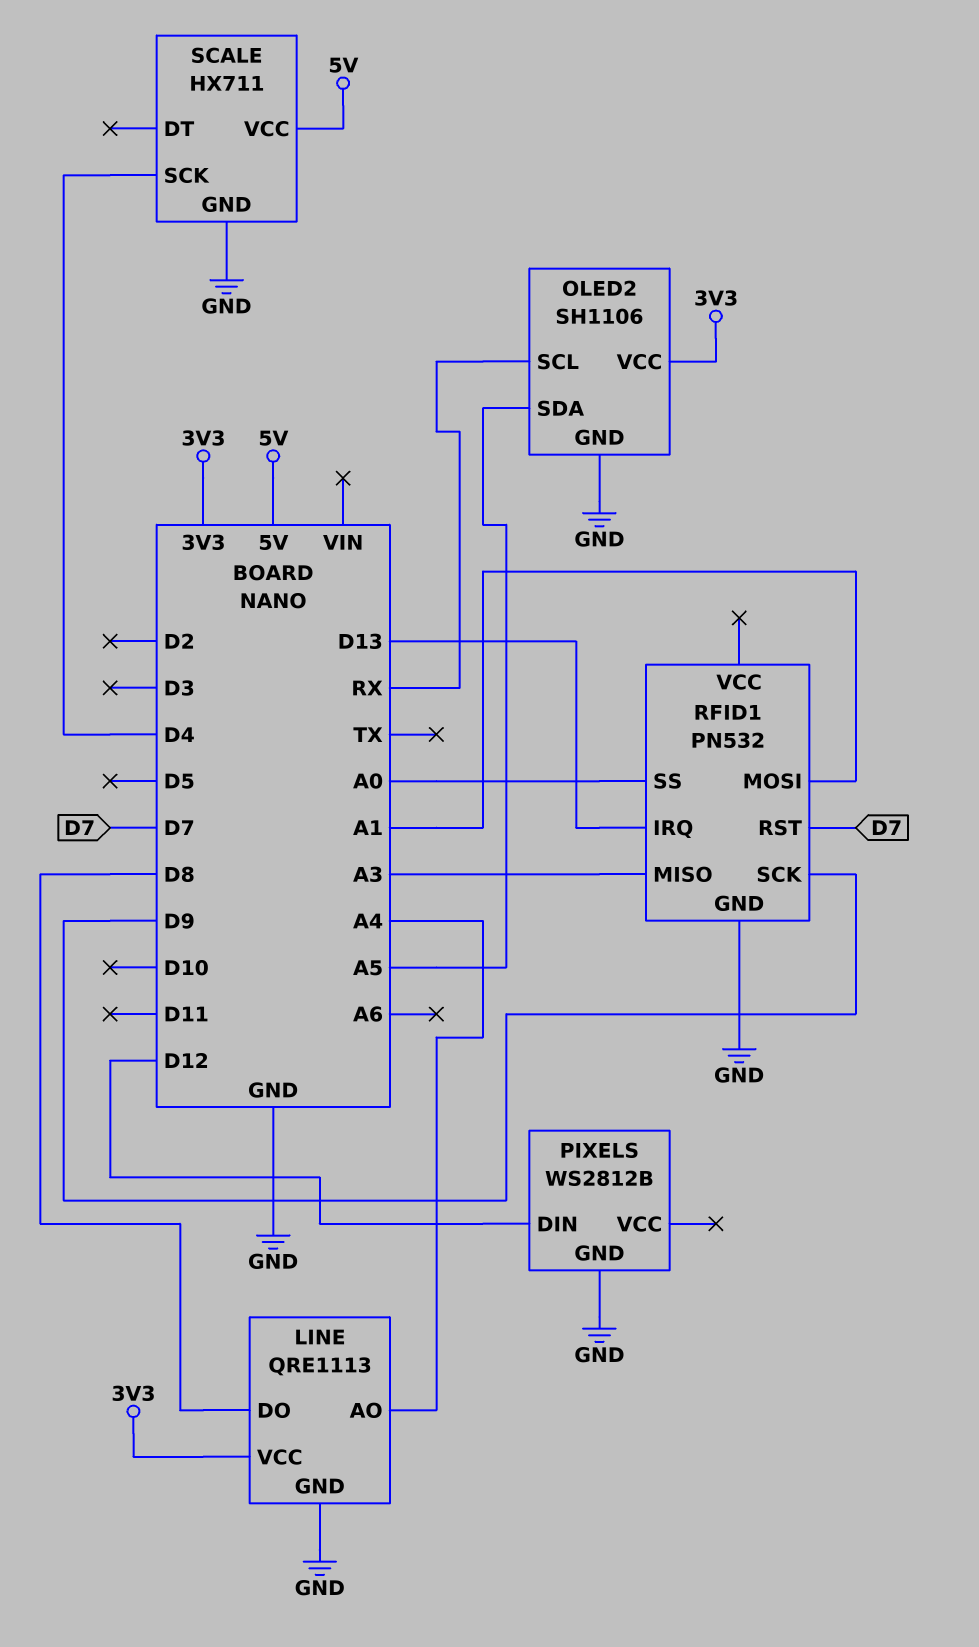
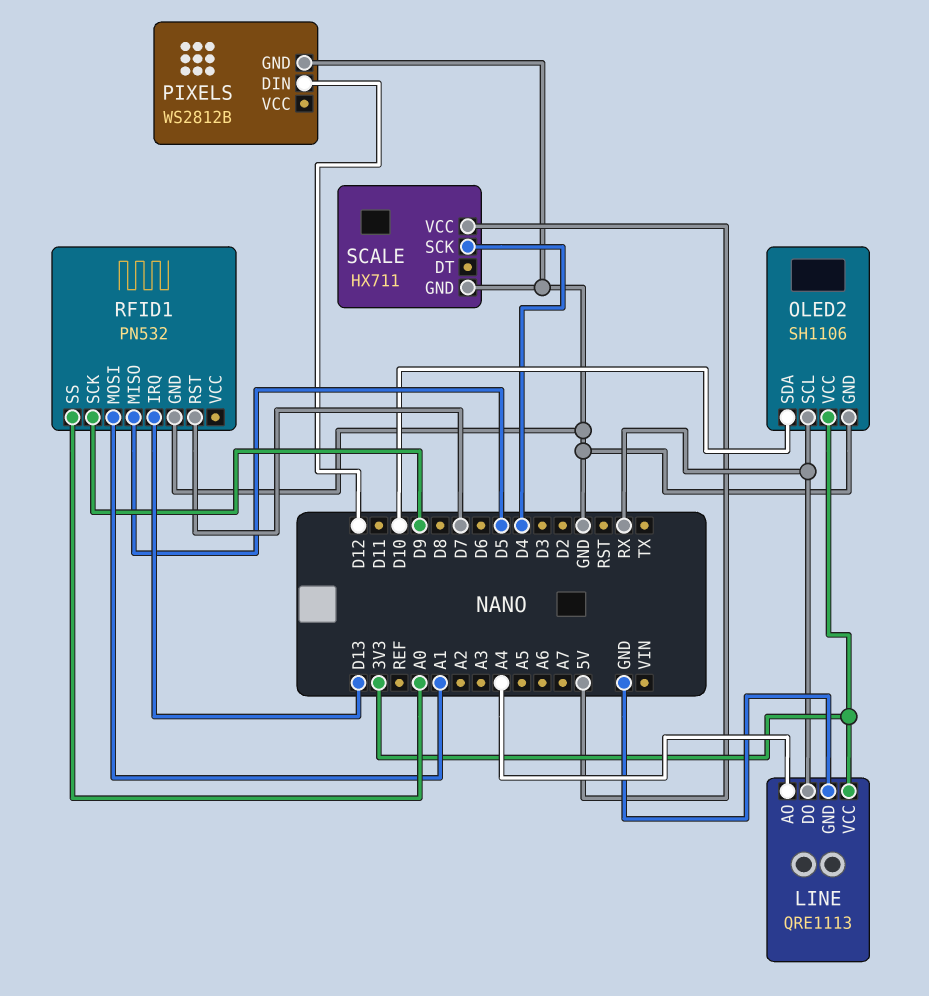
LINE pin DO: D8 -> RX
OLED2 pin SDA: A5 -> D10
RFID1 pin MISO: A3 -> D5

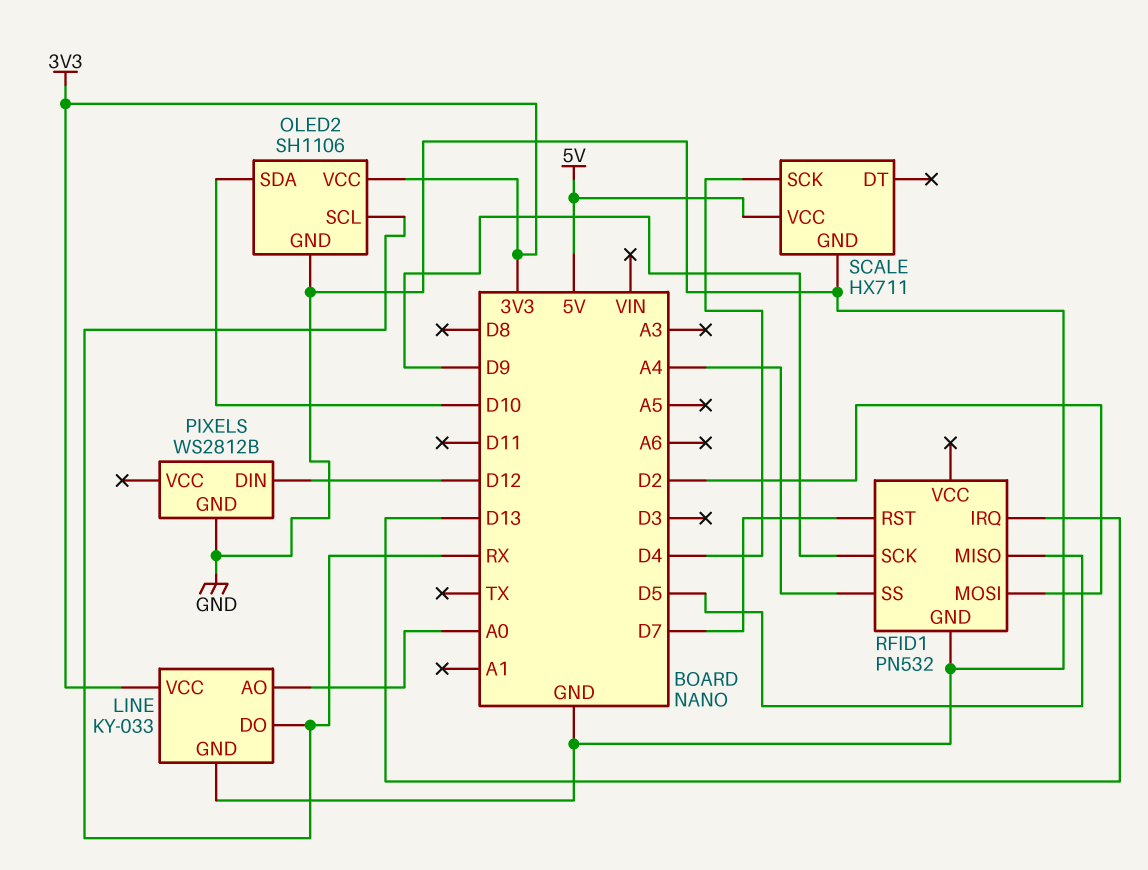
LINE: QRE1113 -> KY-033
LINE pin AO: A4 -> A0
RFID1 pin MOSI: A1 -> D2
RFID1 pin SS: A0 -> A4

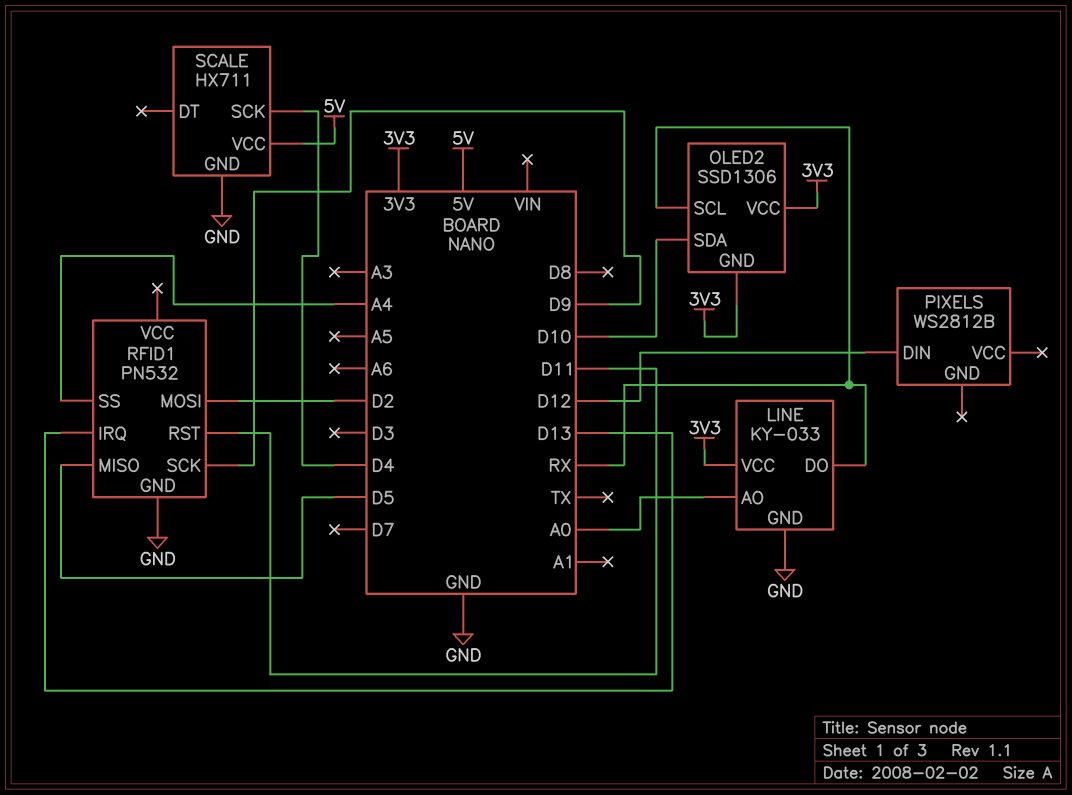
OLED2: SH1106 -> SSD1306
OLED2 pin GND: GND -> 3V3
PIXELS pin GND: GND -> none
RFID1 pin RST: D7 -> D11

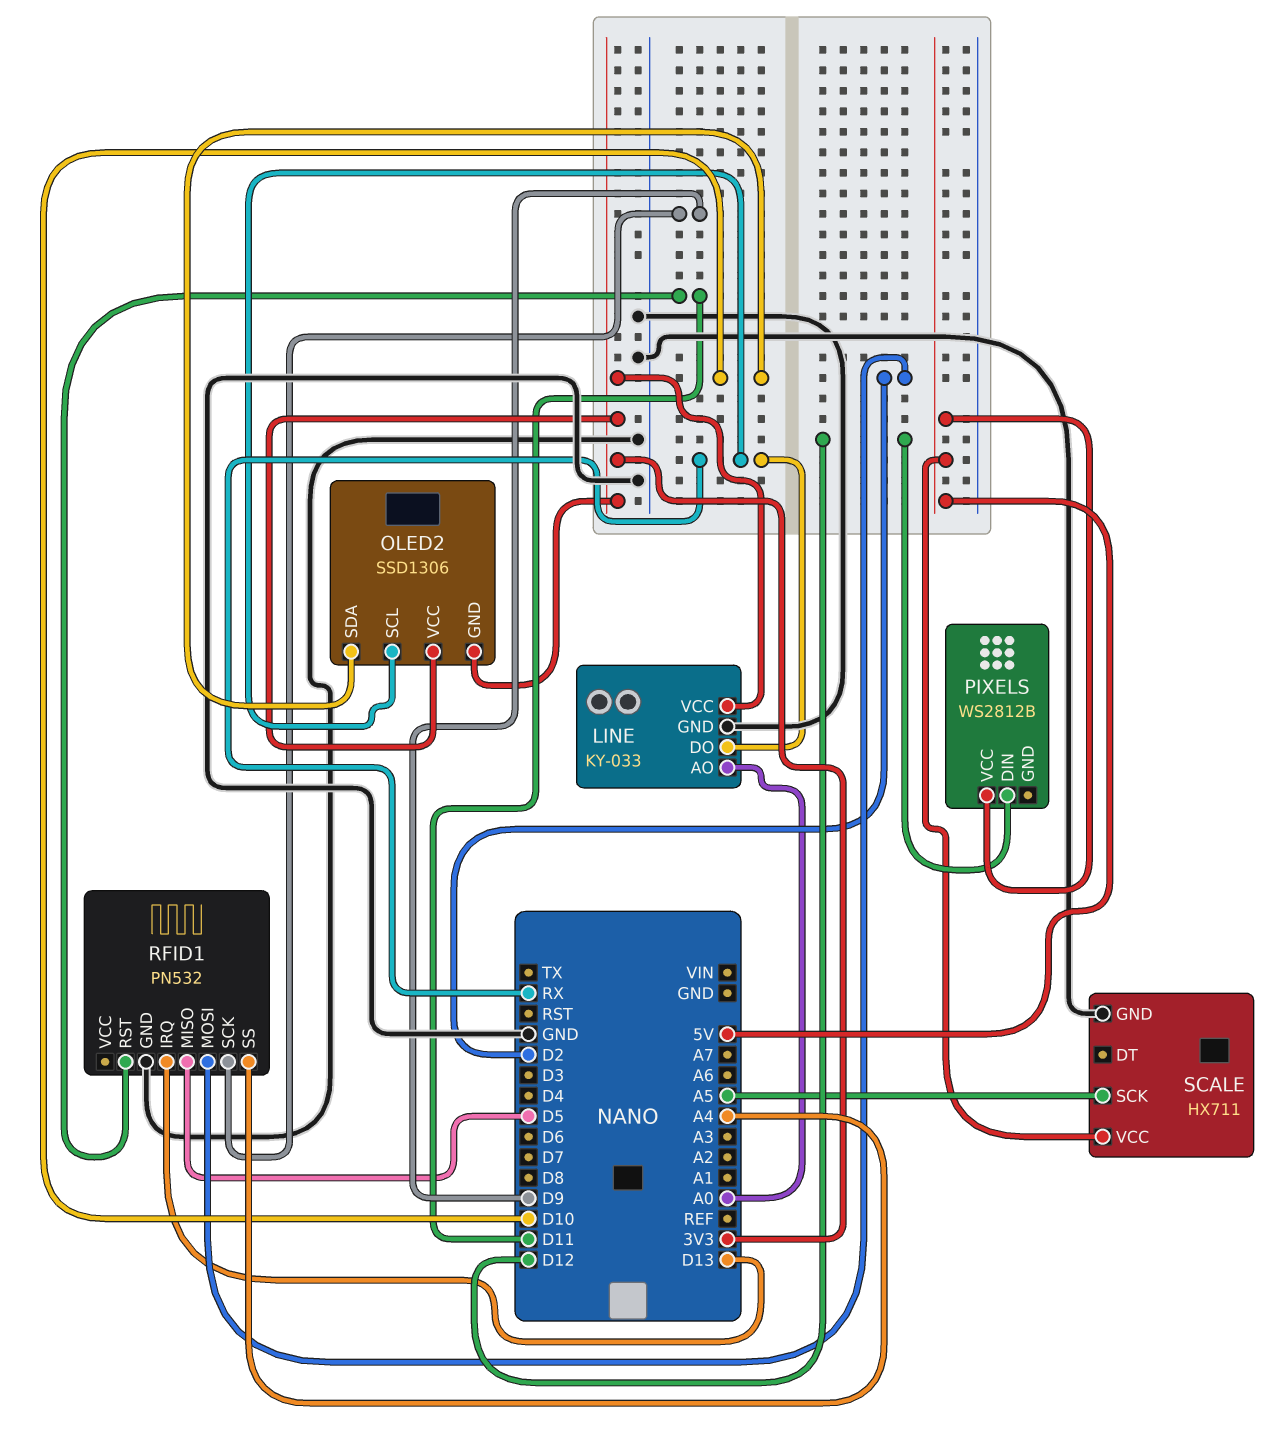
PIXELS pin VCC: none -> 5V
SCALE pin SCK: D4 -> A5

